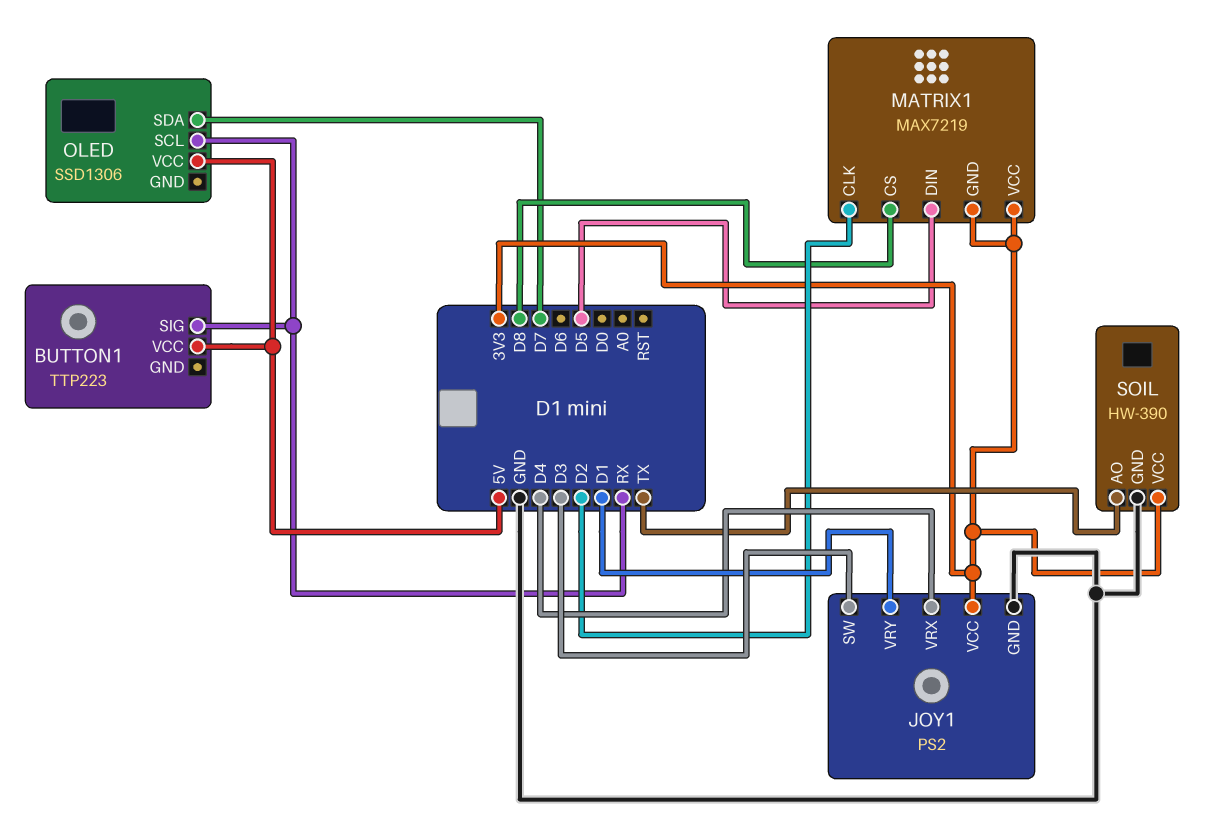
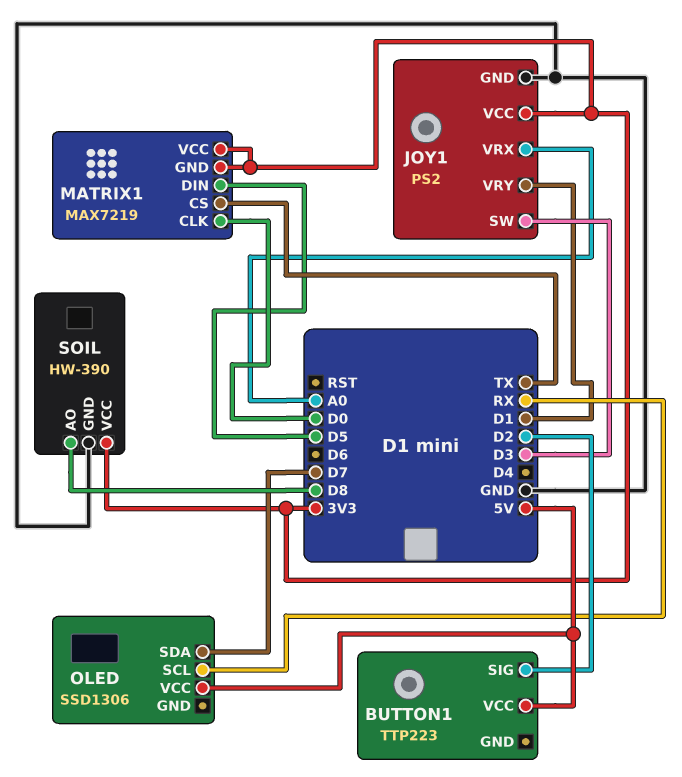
BUTTON1 pin SIG: RX -> D2
JOY1 pin VRX: D4 -> A0
MATRIX1 pin CLK: D2 -> D0
MATRIX1 pin CS: D8 -> TX
SOIL pin AO: TX -> D8

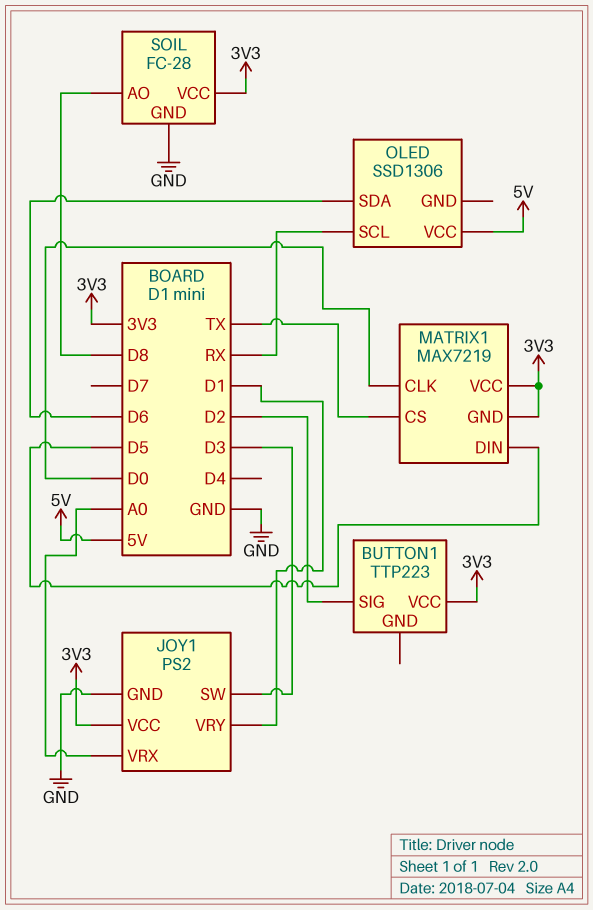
BUTTON1 pin VCC: 5V -> 3V3
OLED pin SDA: D7 -> D6
SOIL: HW-390 -> FC-28

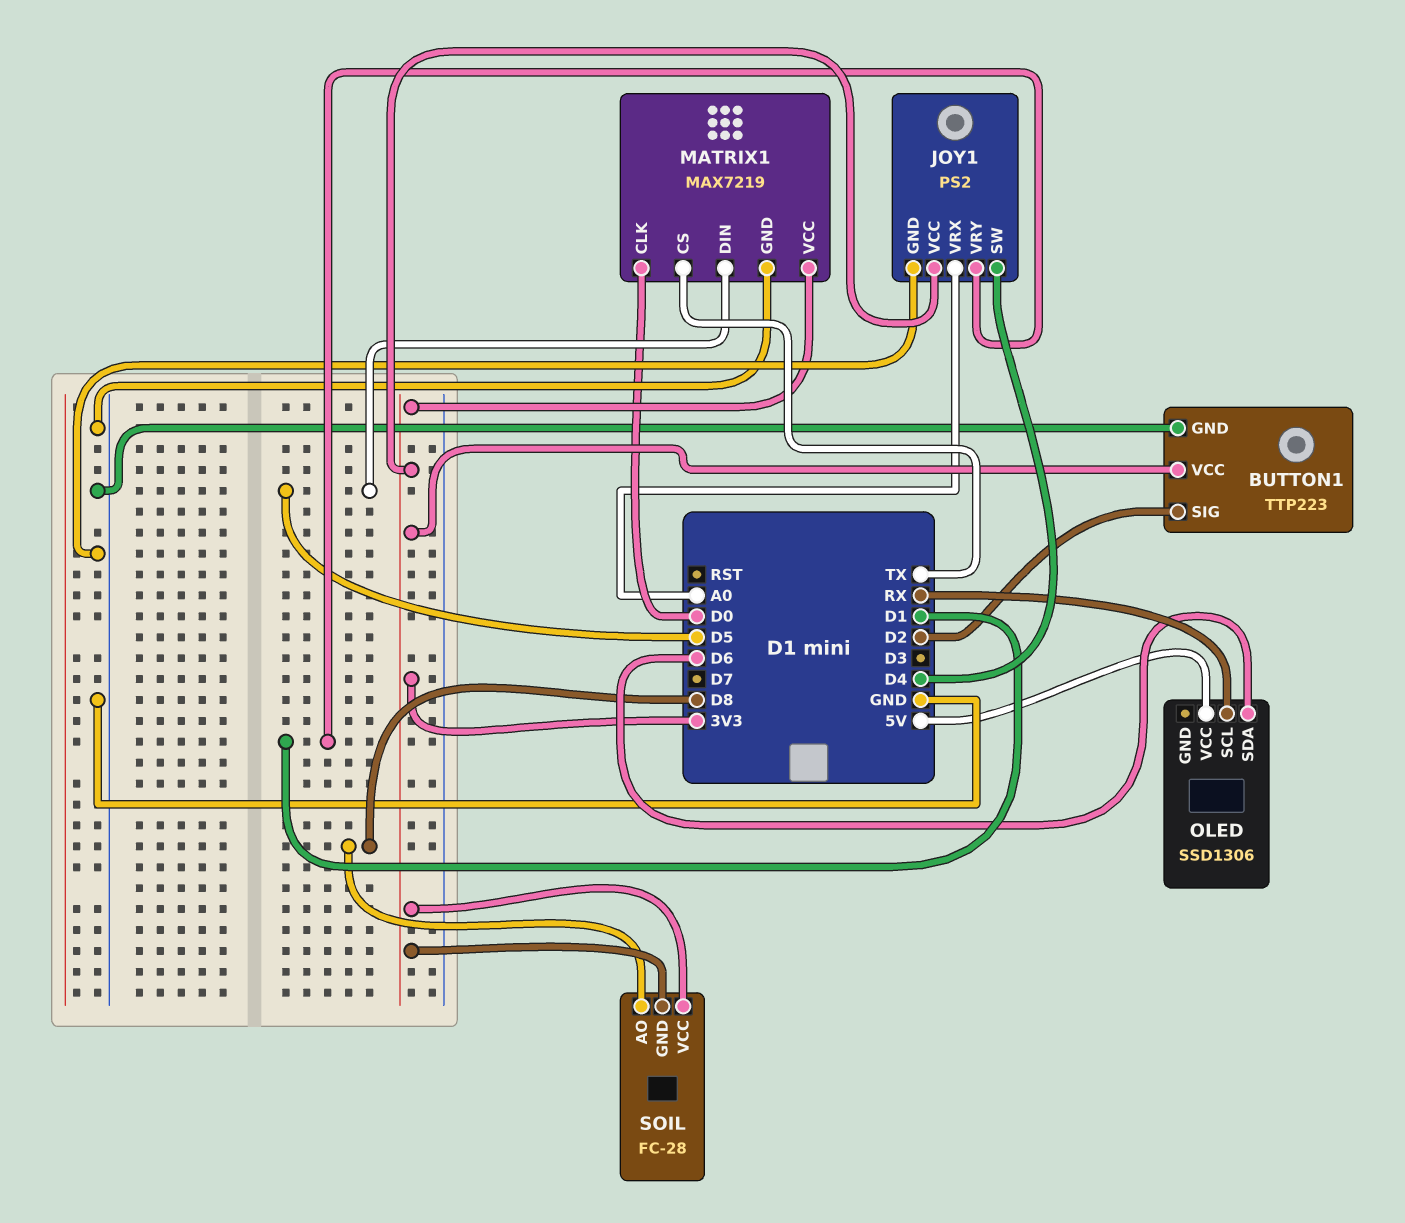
BUTTON1 pin GND: none -> GND
JOY1 pin SW: D3 -> D4
MATRIX1 pin GND: 3V3 -> GND
SOIL pin GND: GND -> 3V3

